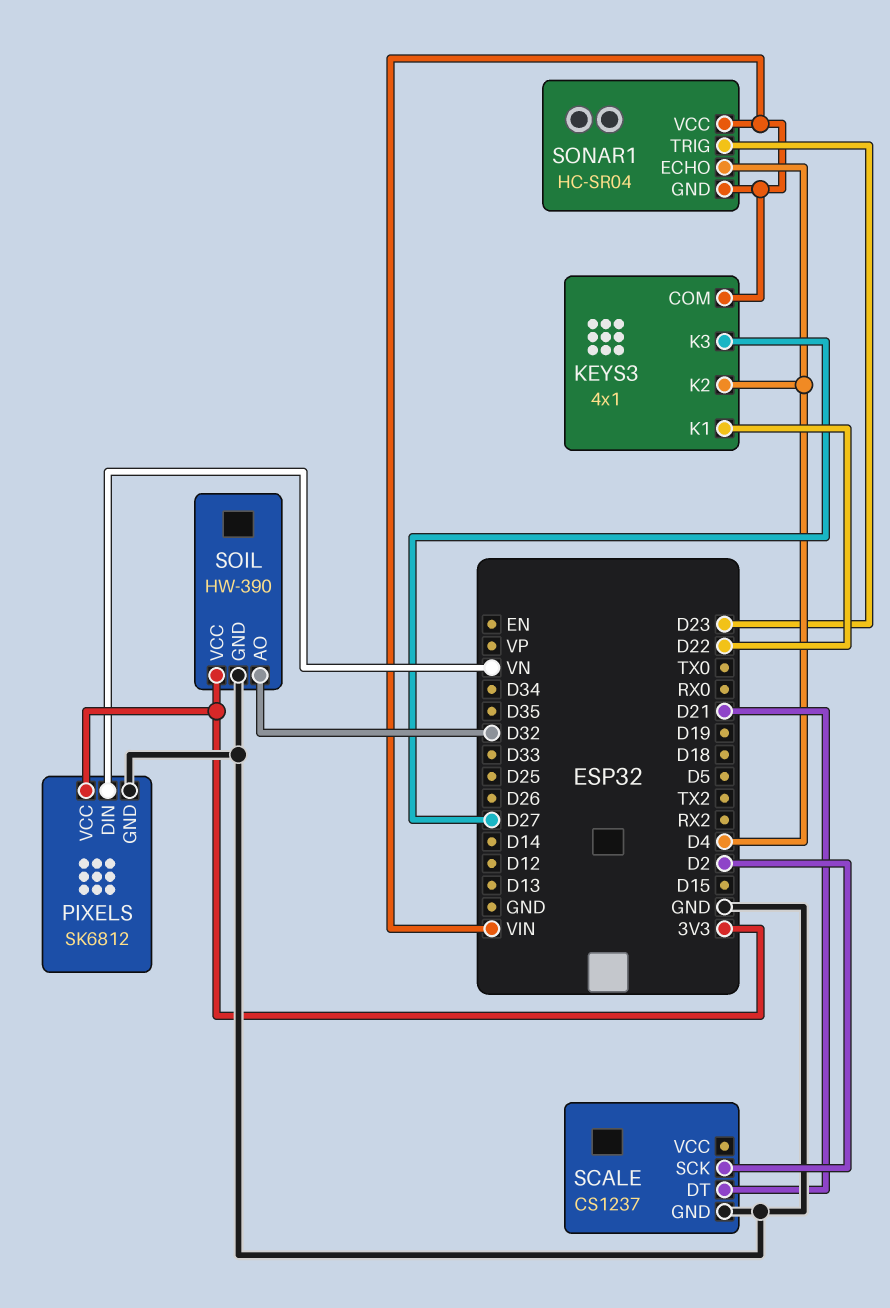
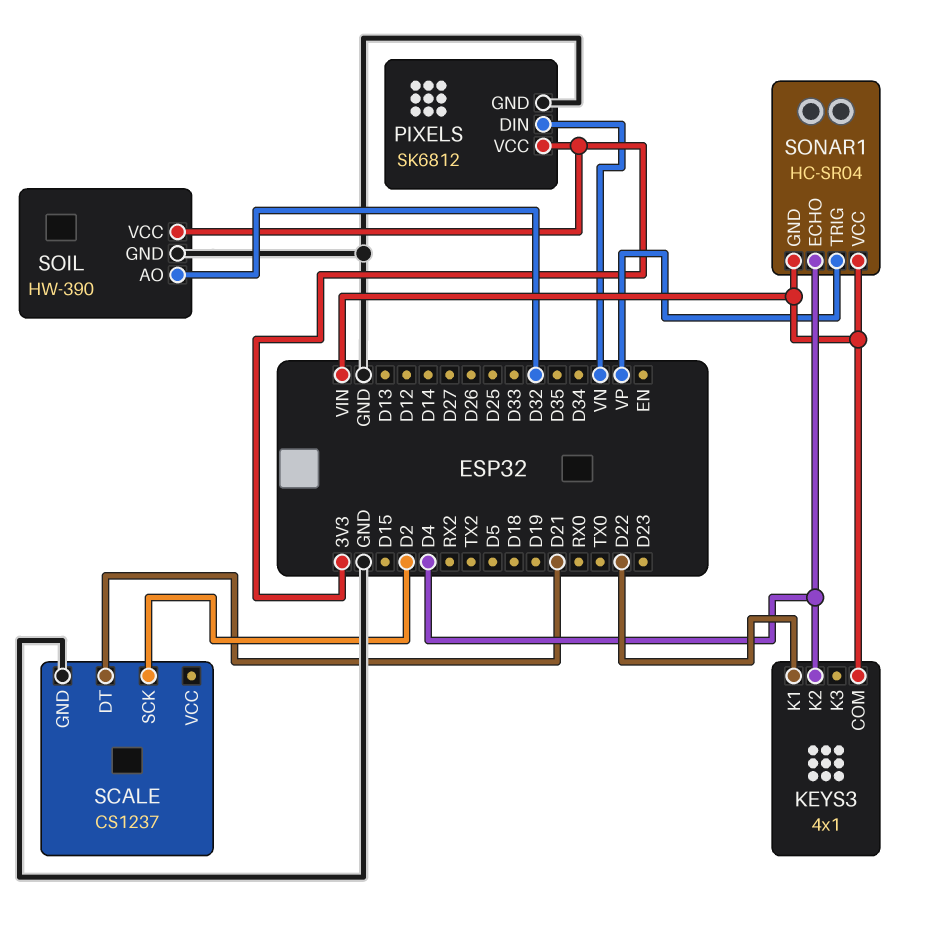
KEYS3 pin K3: D27 -> none
SONAR1 pin TRIG: D23 -> VP

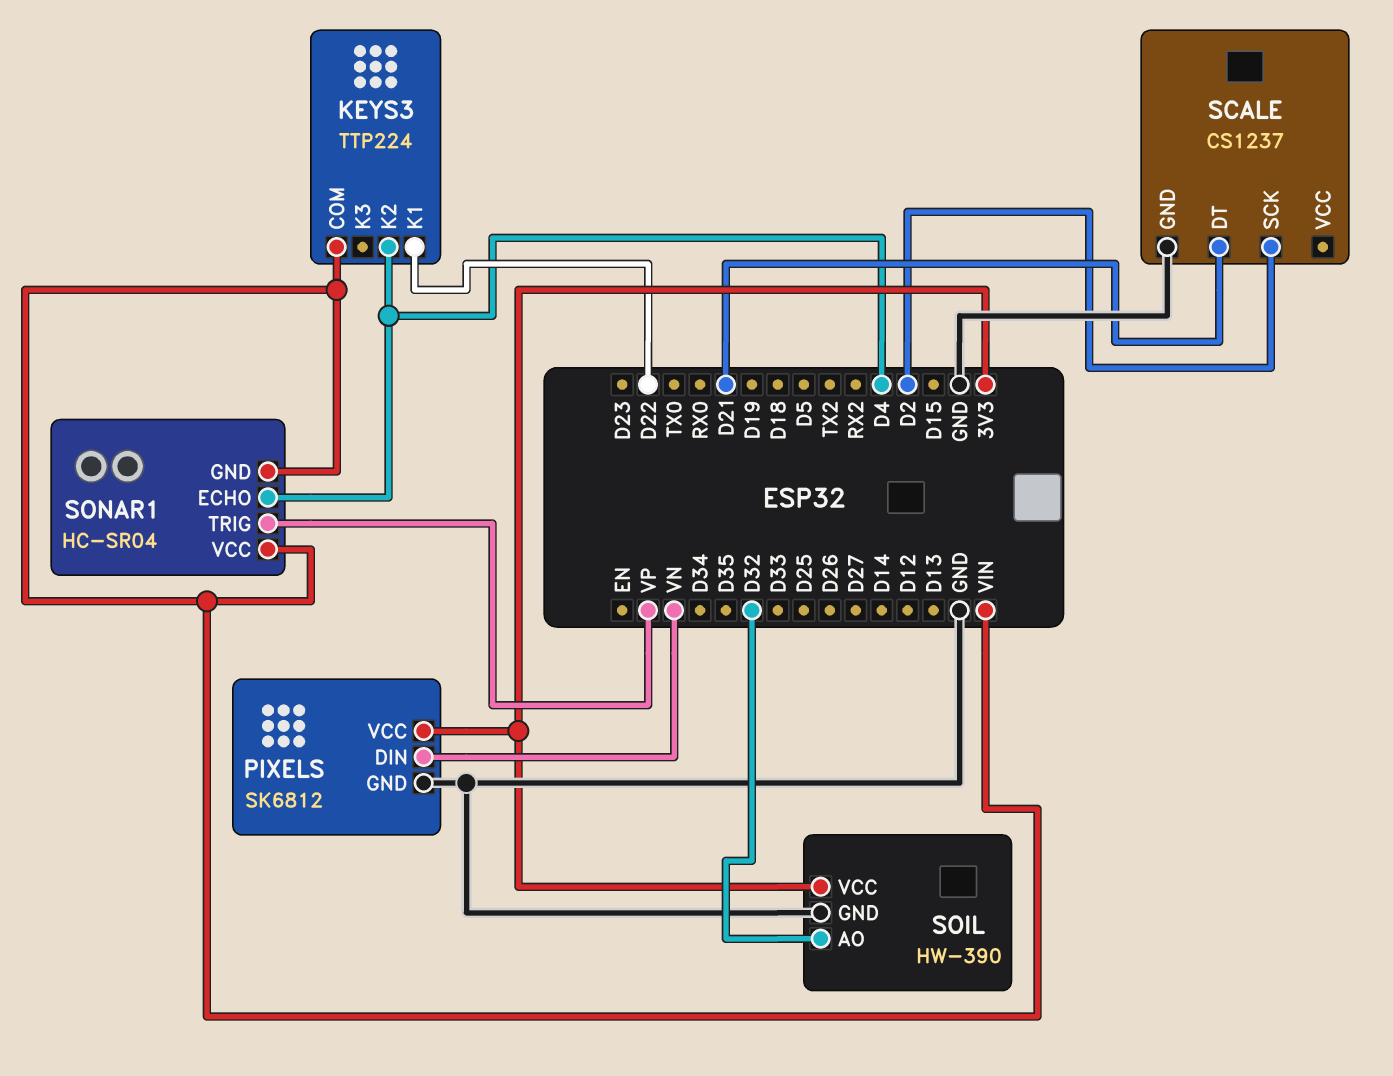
KEYS3: 4x1 -> TTP224

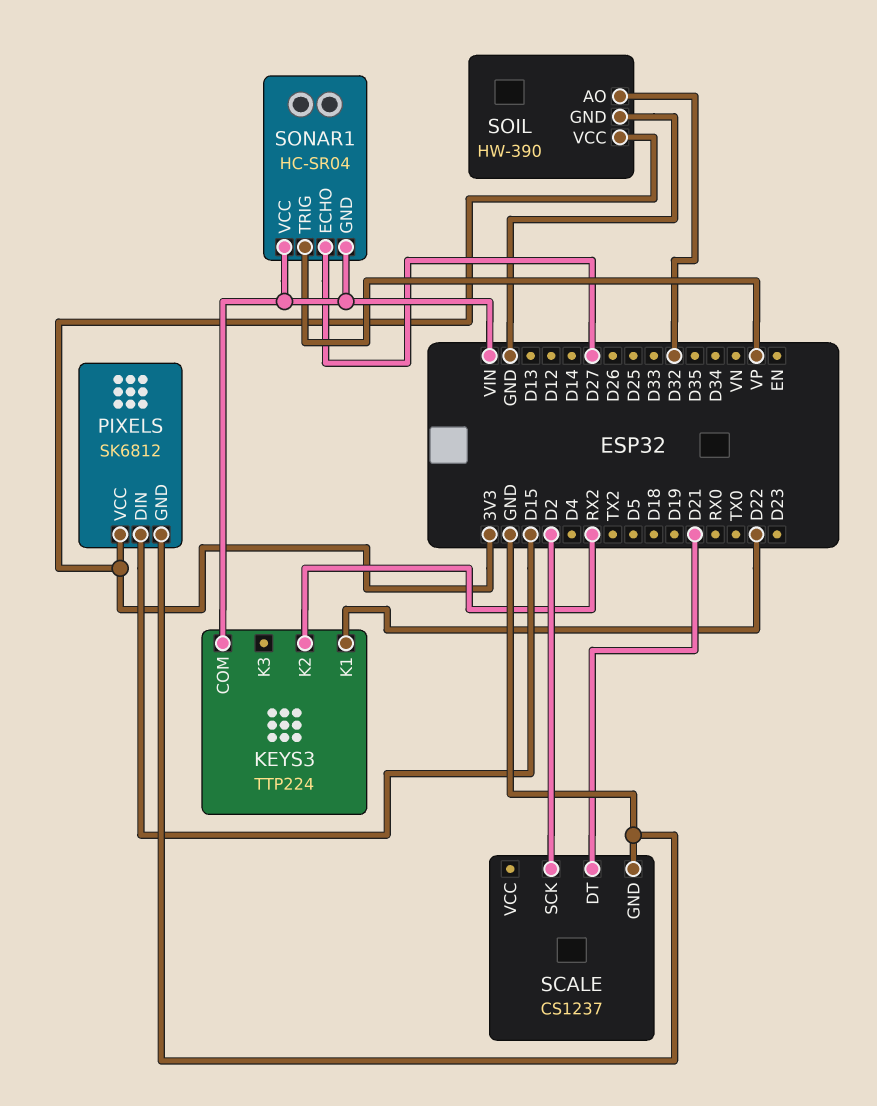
KEYS3 pin K2: D4 -> RX2
PIXELS pin DIN: VN -> D15
SONAR1 pin ECHO: D4 -> D27

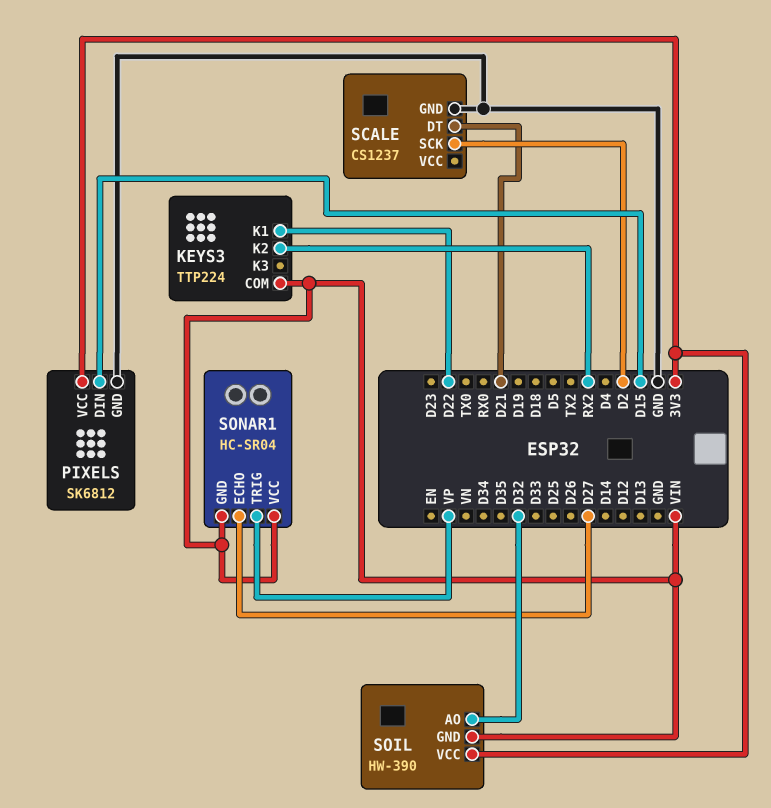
SOIL pin GND: GND -> VIN

